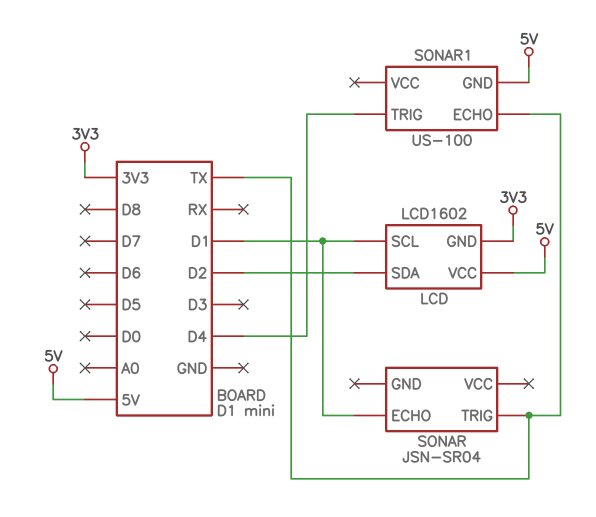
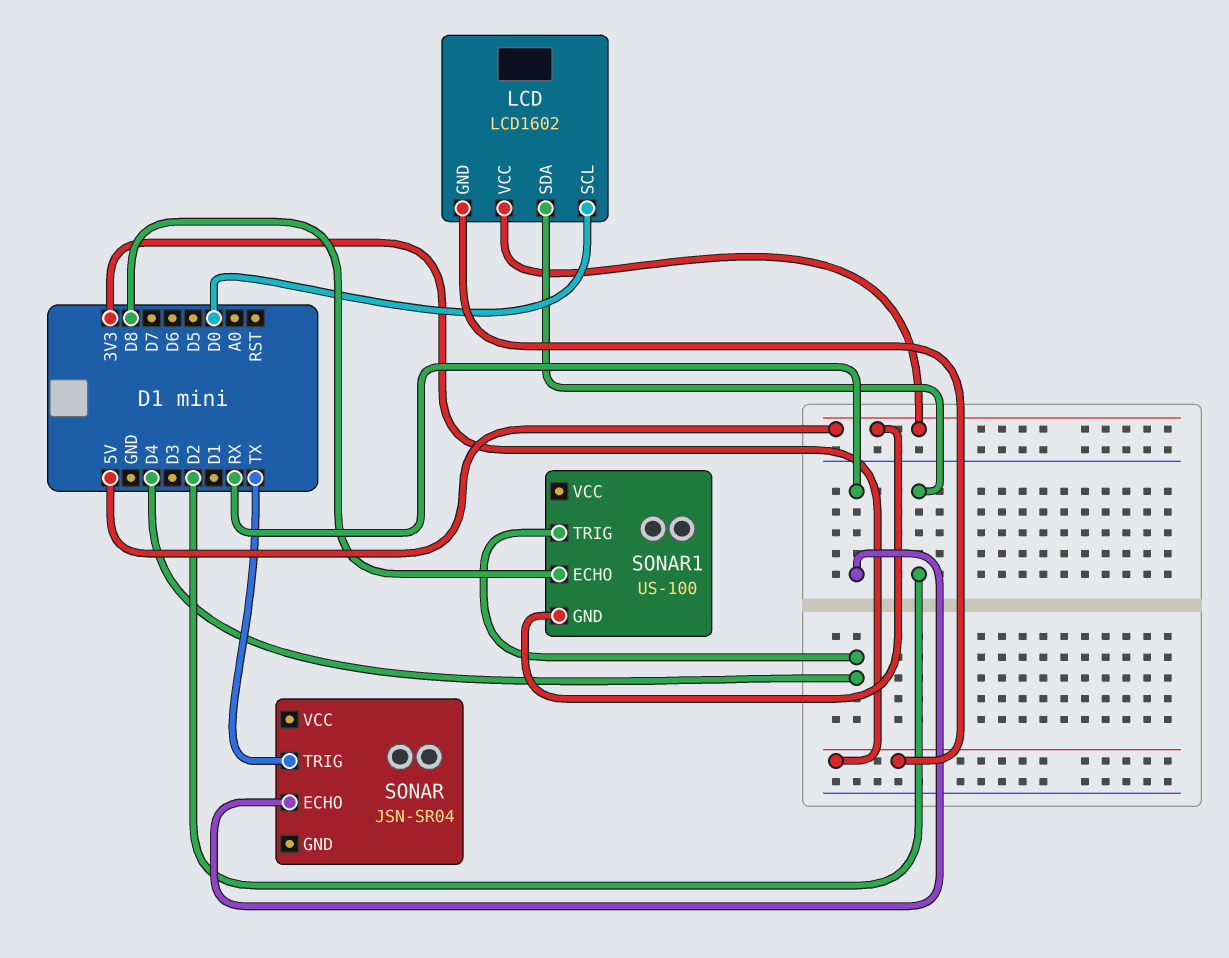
LCD pin SCL: D1 -> D0
SONAR pin ECHO: D1 -> RX
SONAR1 pin ECHO: TX -> D8

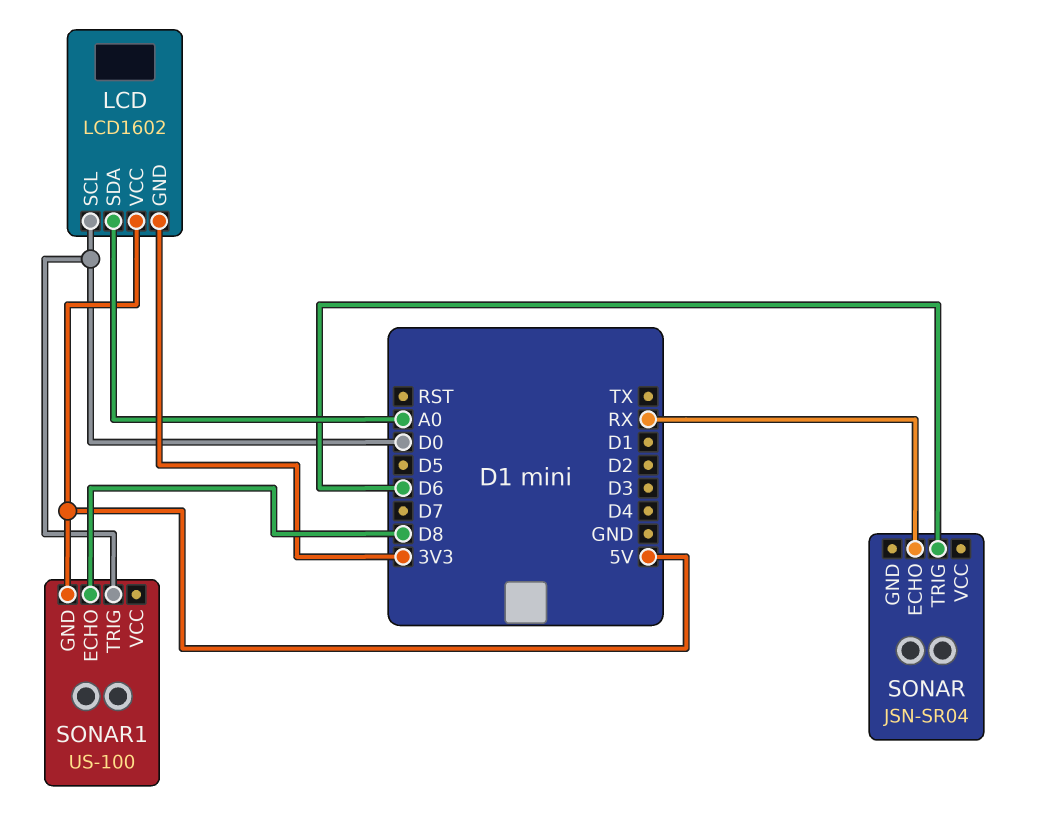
LCD pin SDA: D2 -> A0
SONAR pin TRIG: TX -> D6
SONAR1 pin TRIG: D4 -> D0

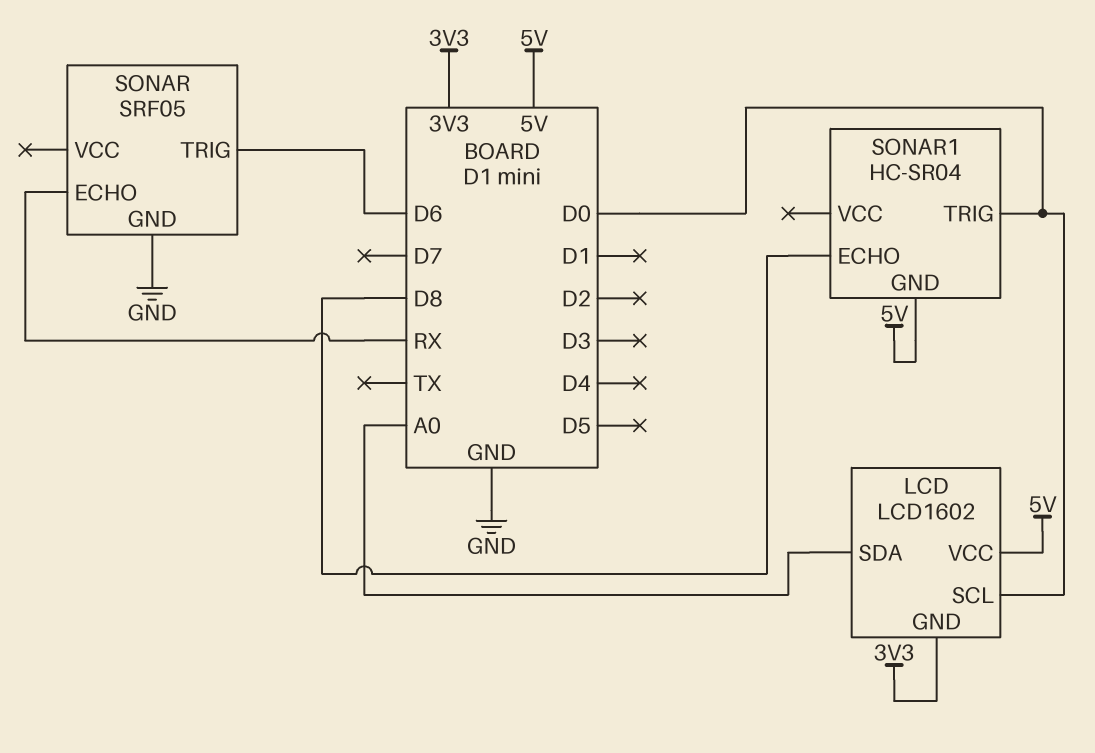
SONAR: JSN-SR04 -> SRF05
SONAR pin GND: none -> GND
SONAR1: US-100 -> HC-SR04

